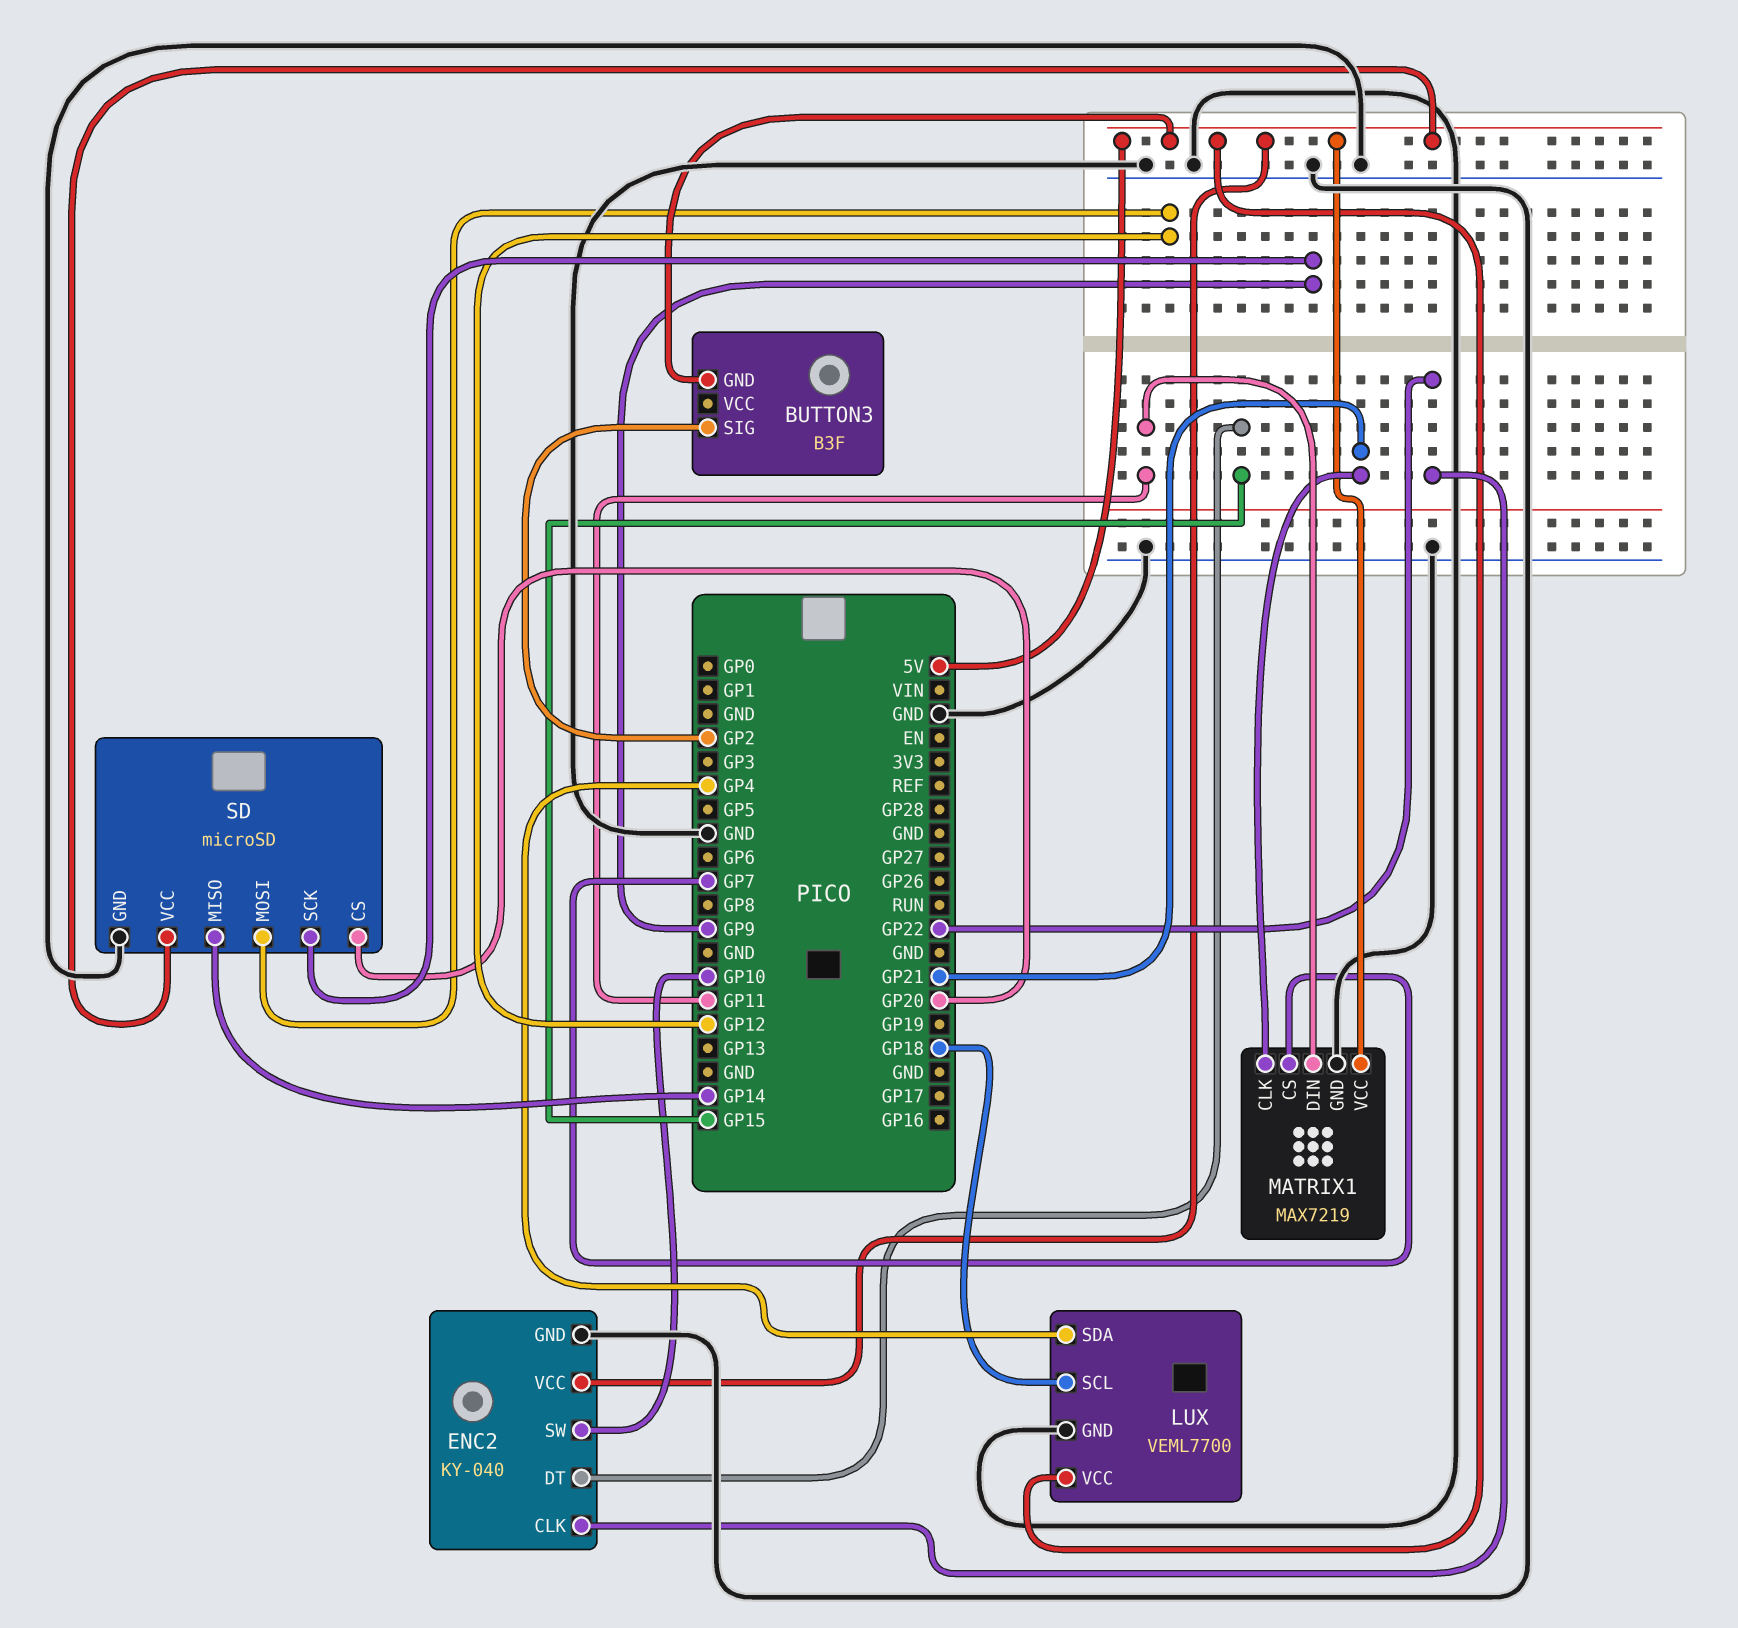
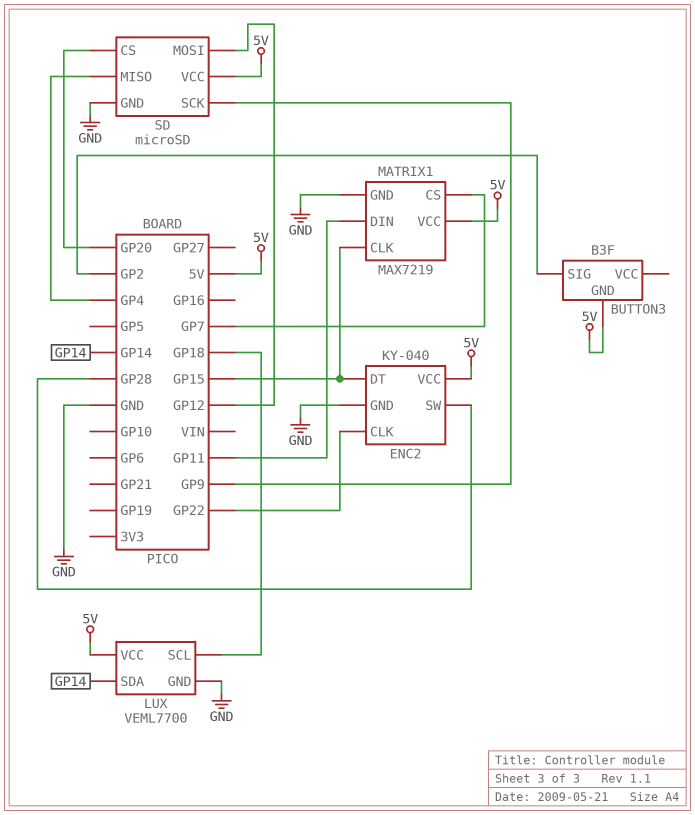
ENC2 pin SW: GP10 -> GP28
LUX pin SDA: GP4 -> GP14
MATRIX1 pin CLK: GP21 -> GP15
SD pin MISO: GP14 -> GP4

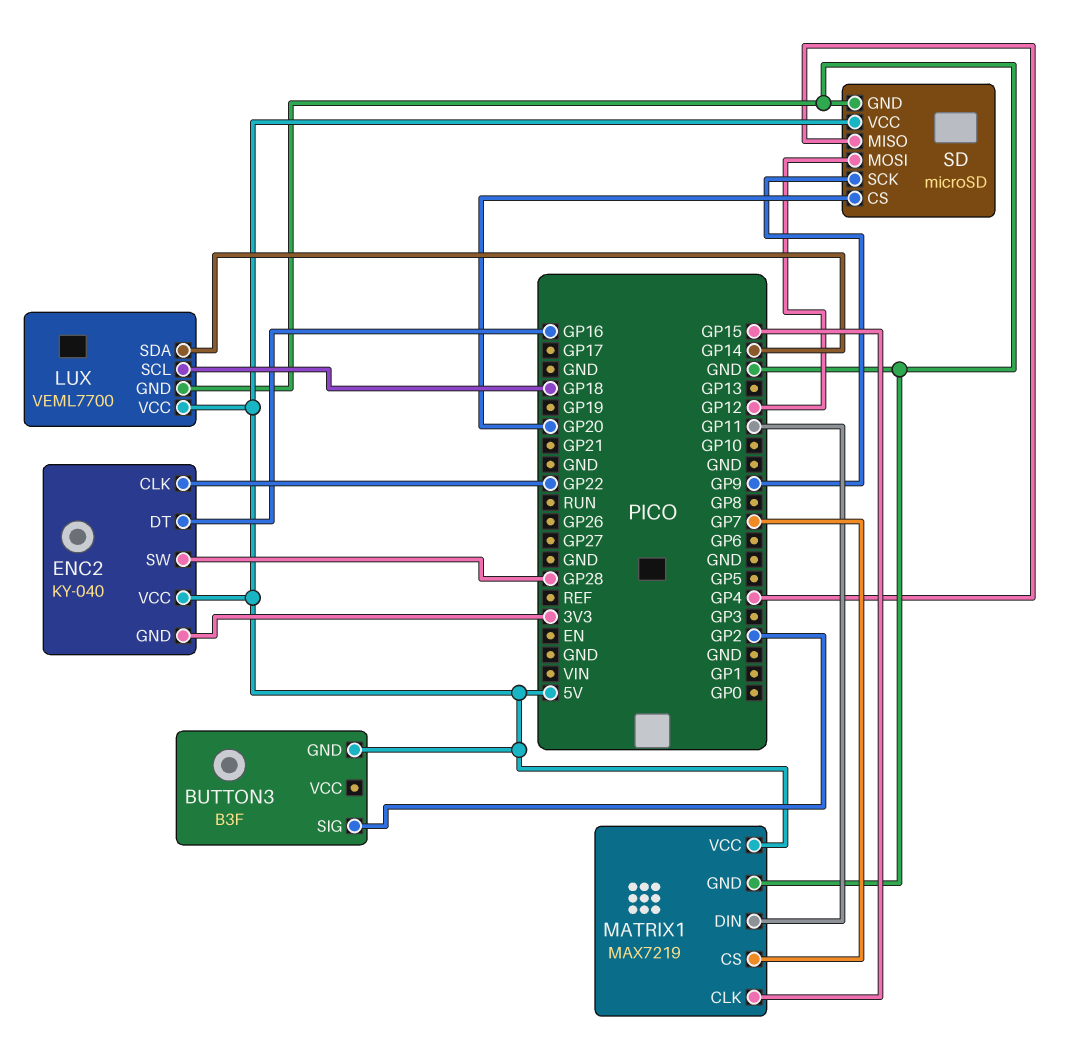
ENC2 pin DT: GP15 -> GP16
ENC2 pin GND: GND -> 3V3

